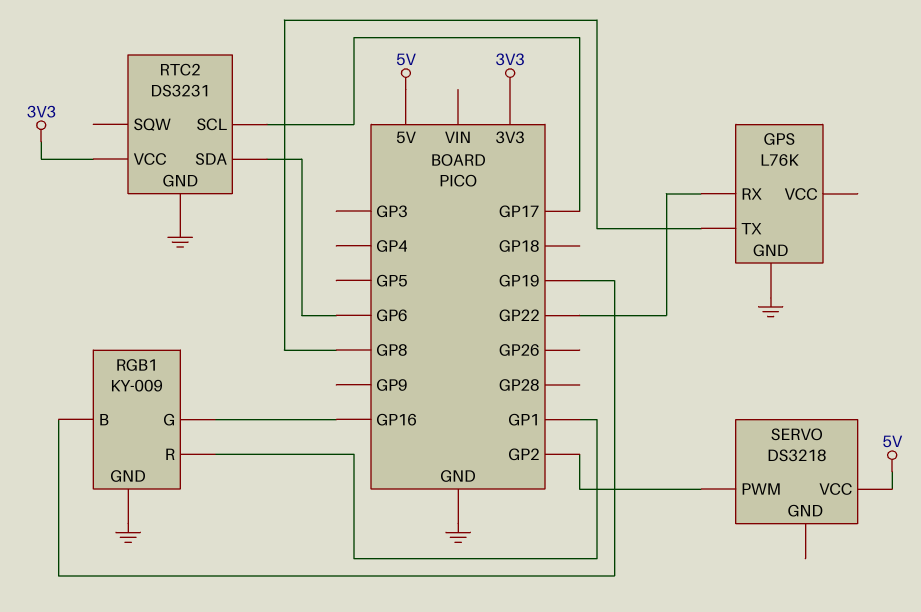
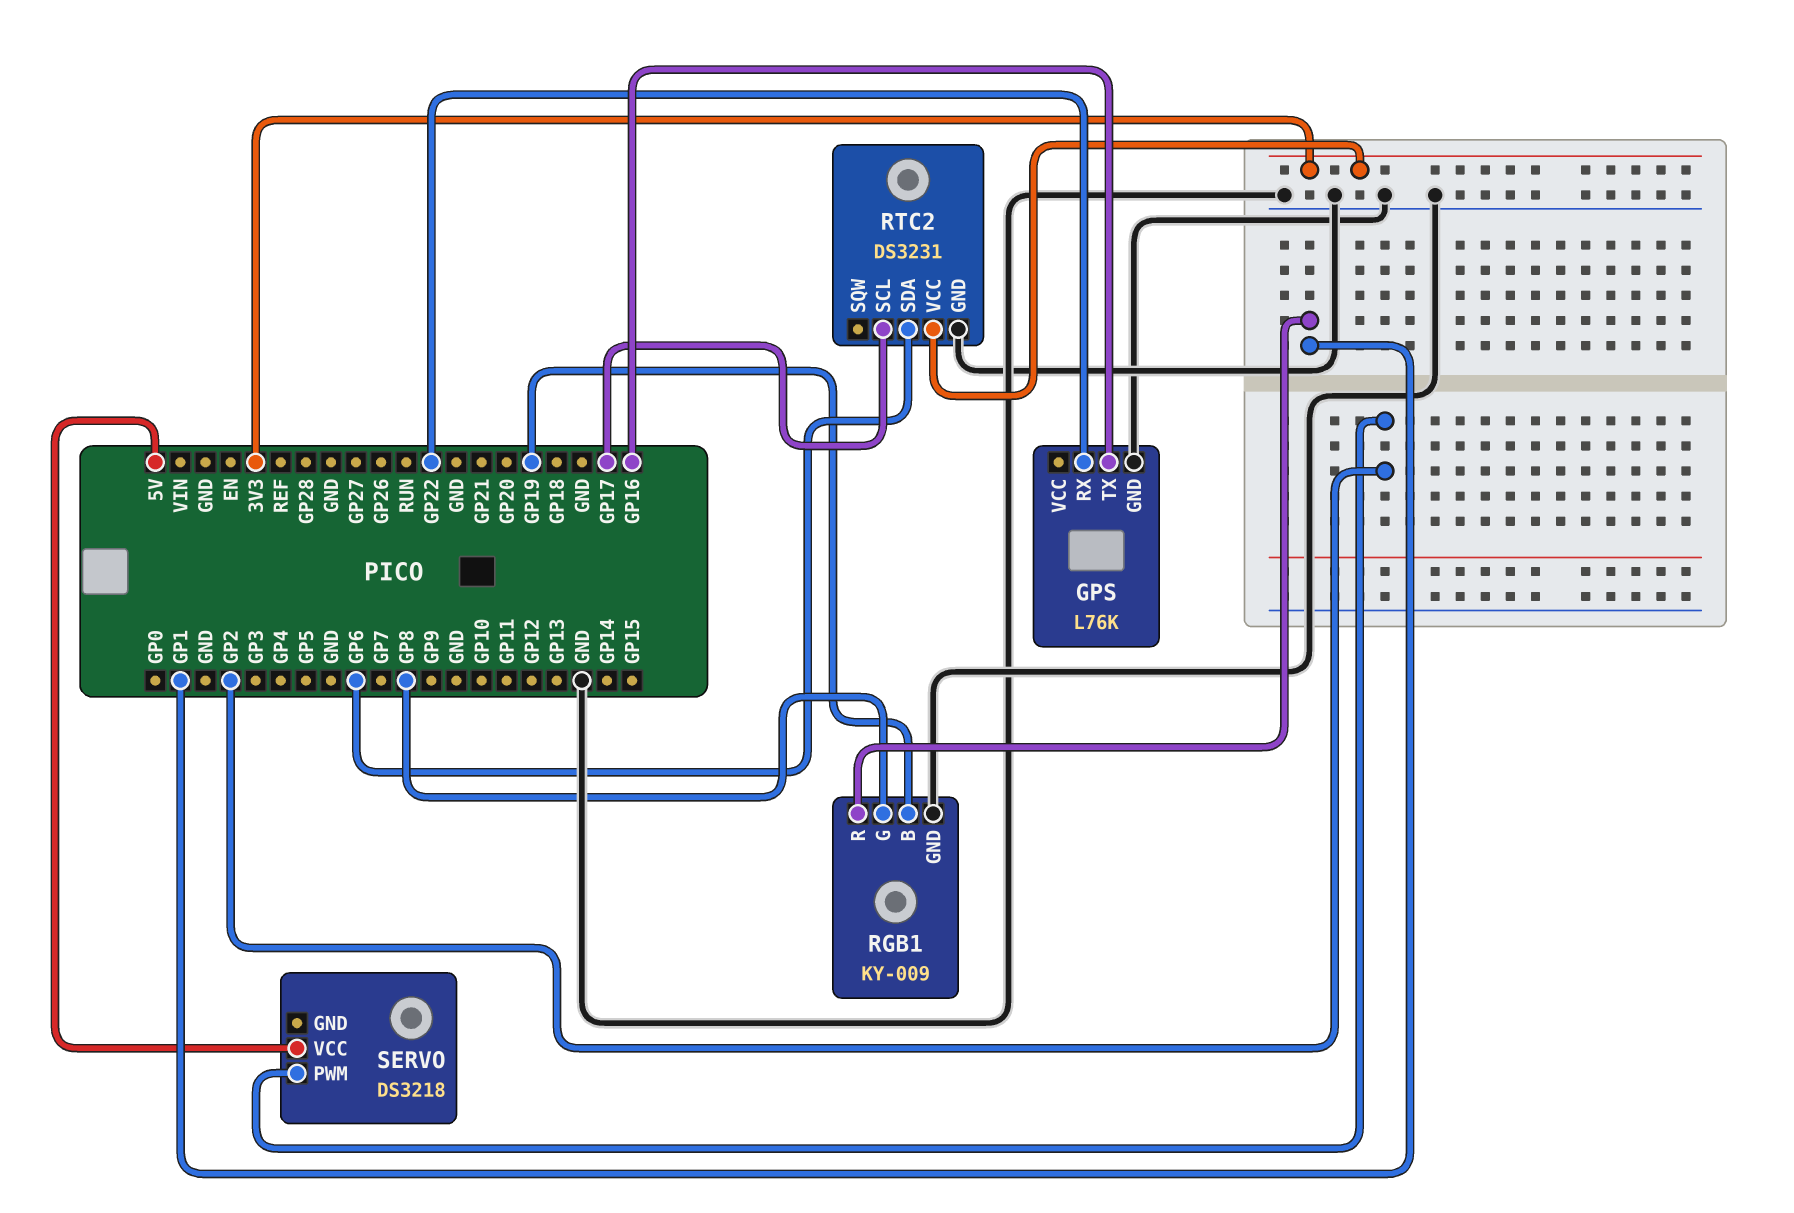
GPS pin TX: GP8 -> GP16
RGB1 pin G: GP16 -> GP8

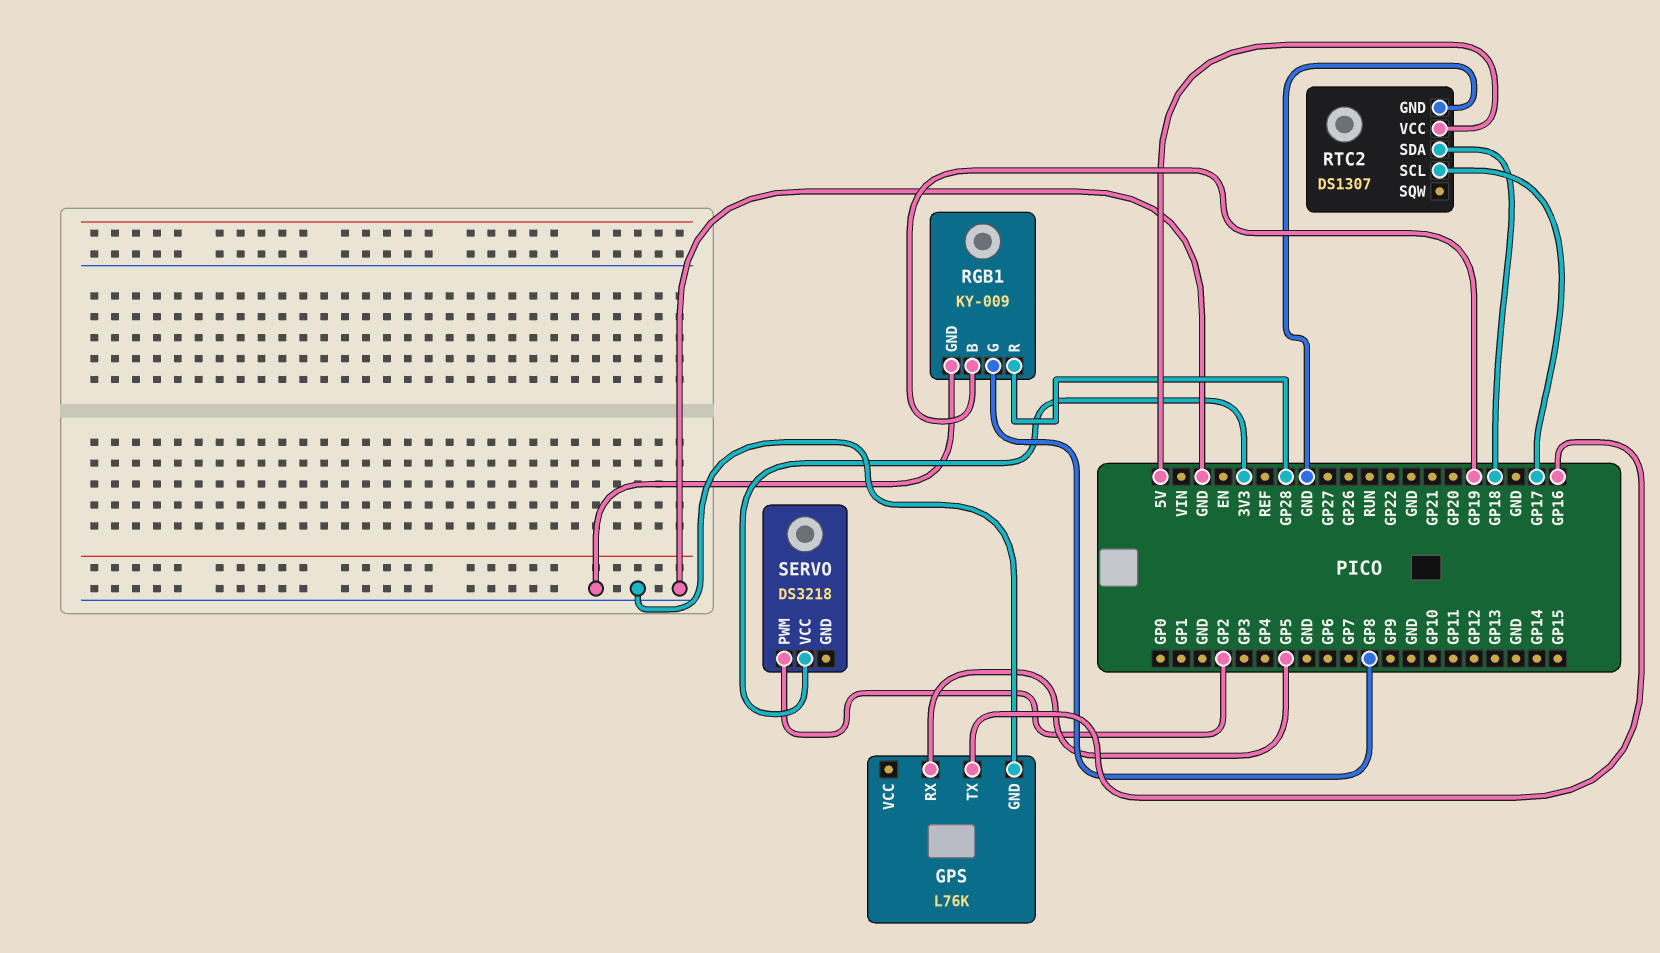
GPS pin RX: GP22 -> GP5
RGB1 pin R: GP1 -> GP28
RTC2: DS3231 -> DS1307
RTC2 pin SDA: GP6 -> GP18
RTC2 pin VCC: 3V3 -> 5V
SERVO pin VCC: 5V -> 3V3

